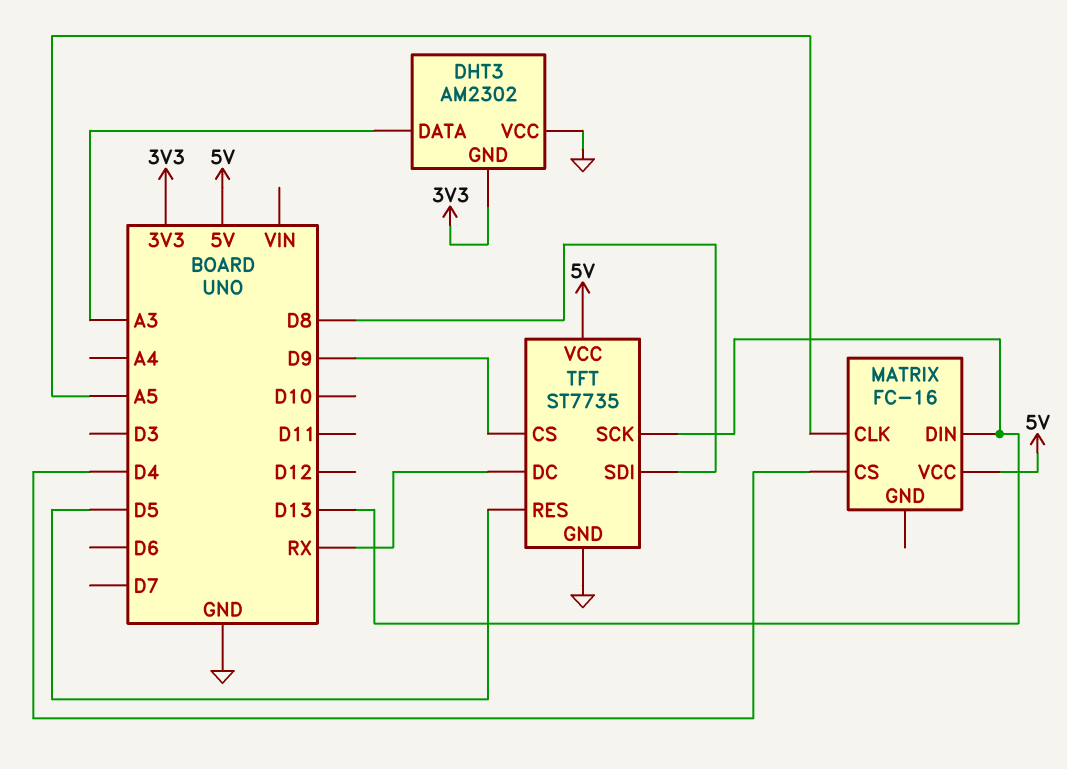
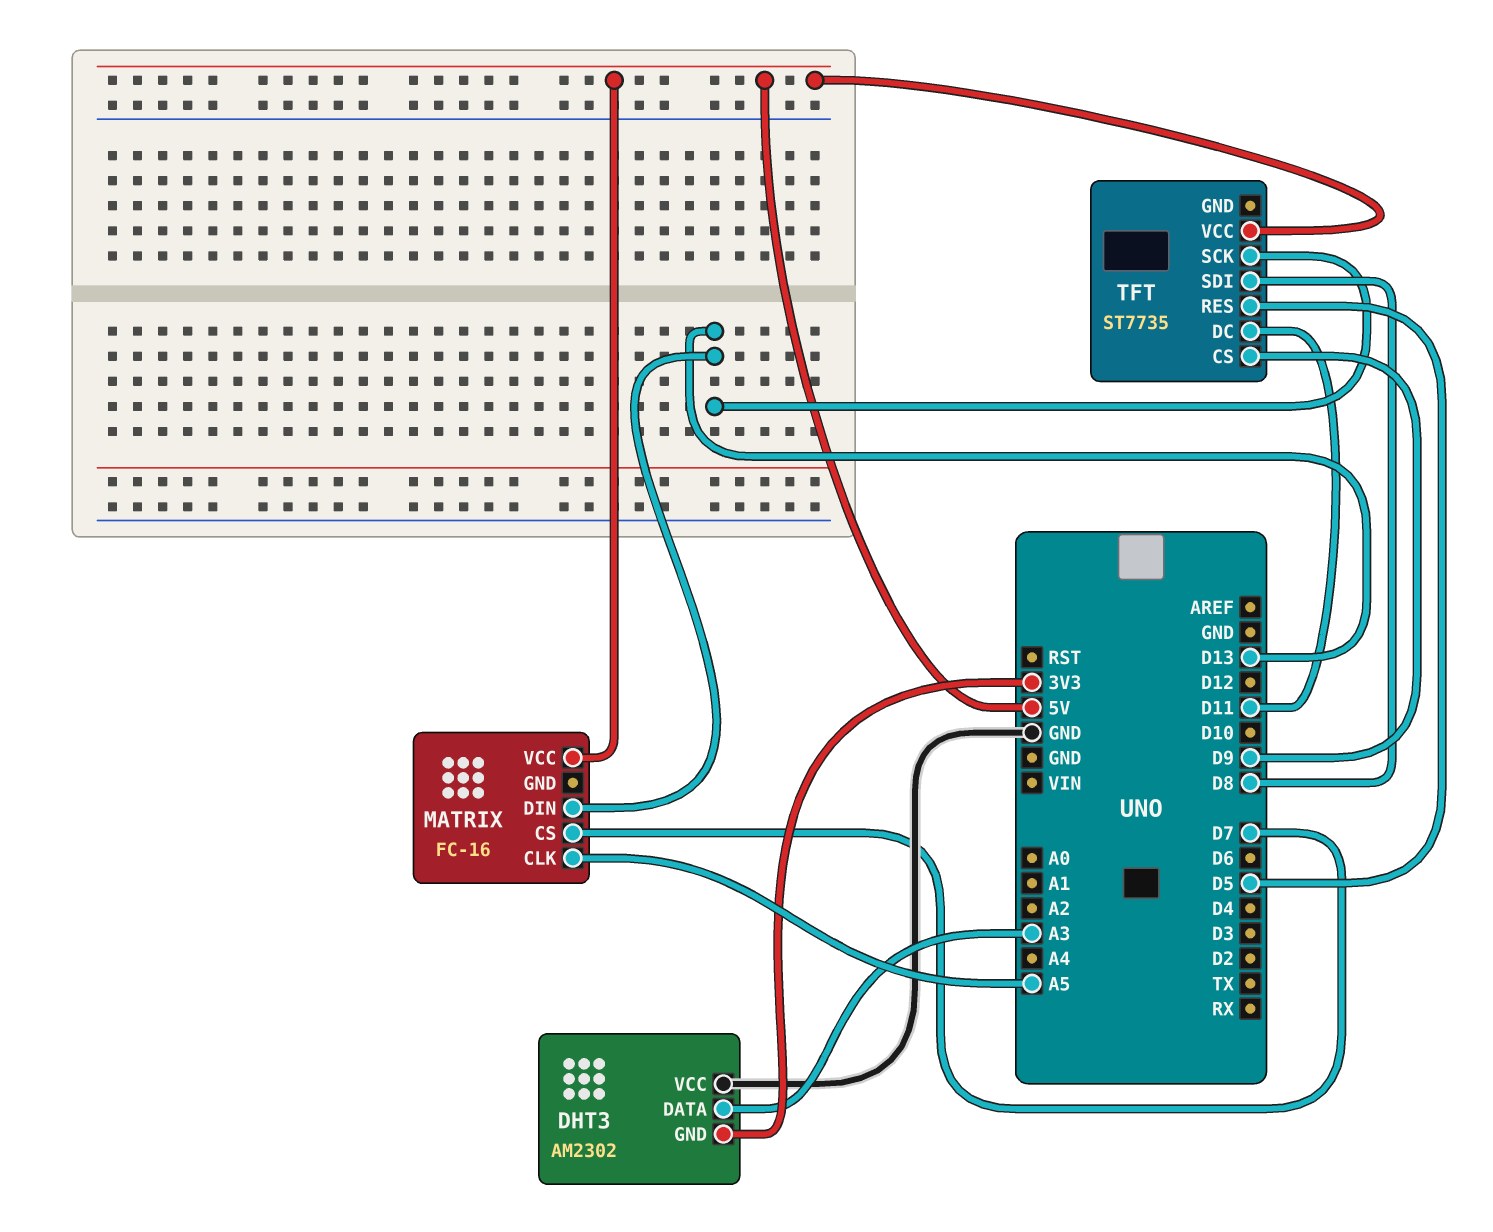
MATRIX pin CS: D4 -> D7
TFT pin DC: RX -> D11
TFT pin GND: GND -> none

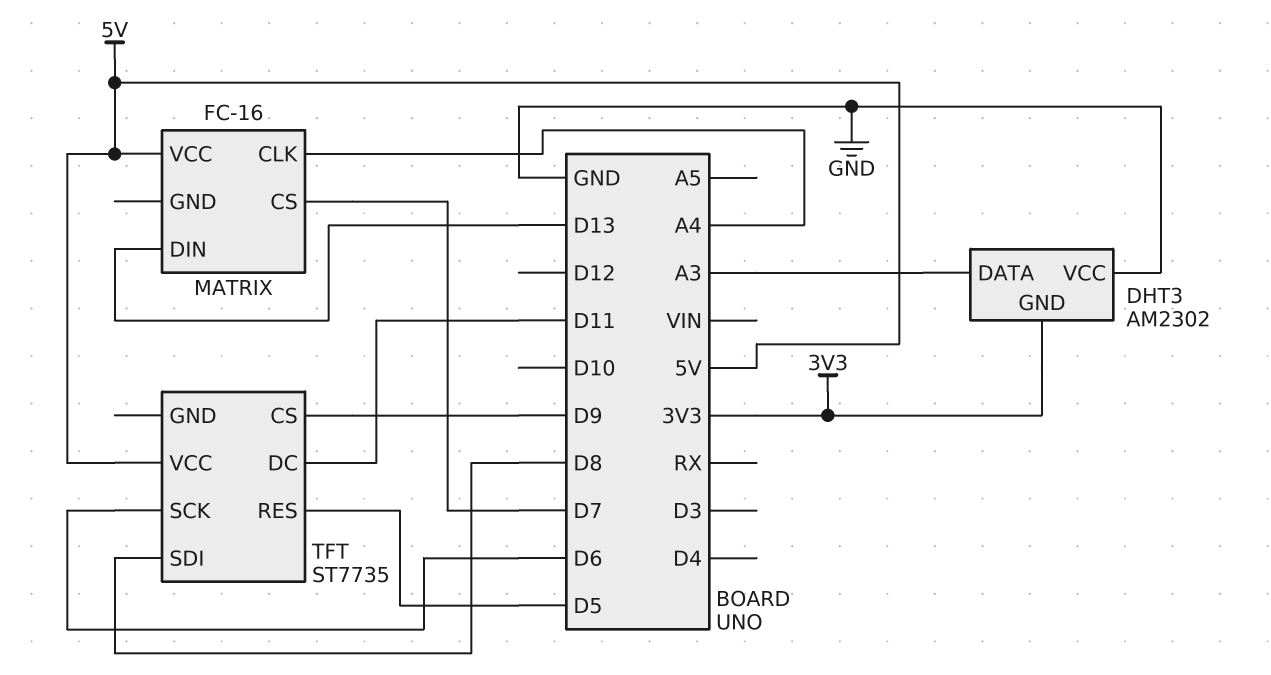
MATRIX pin CLK: A5 -> A4
TFT pin SCK: D13 -> D6

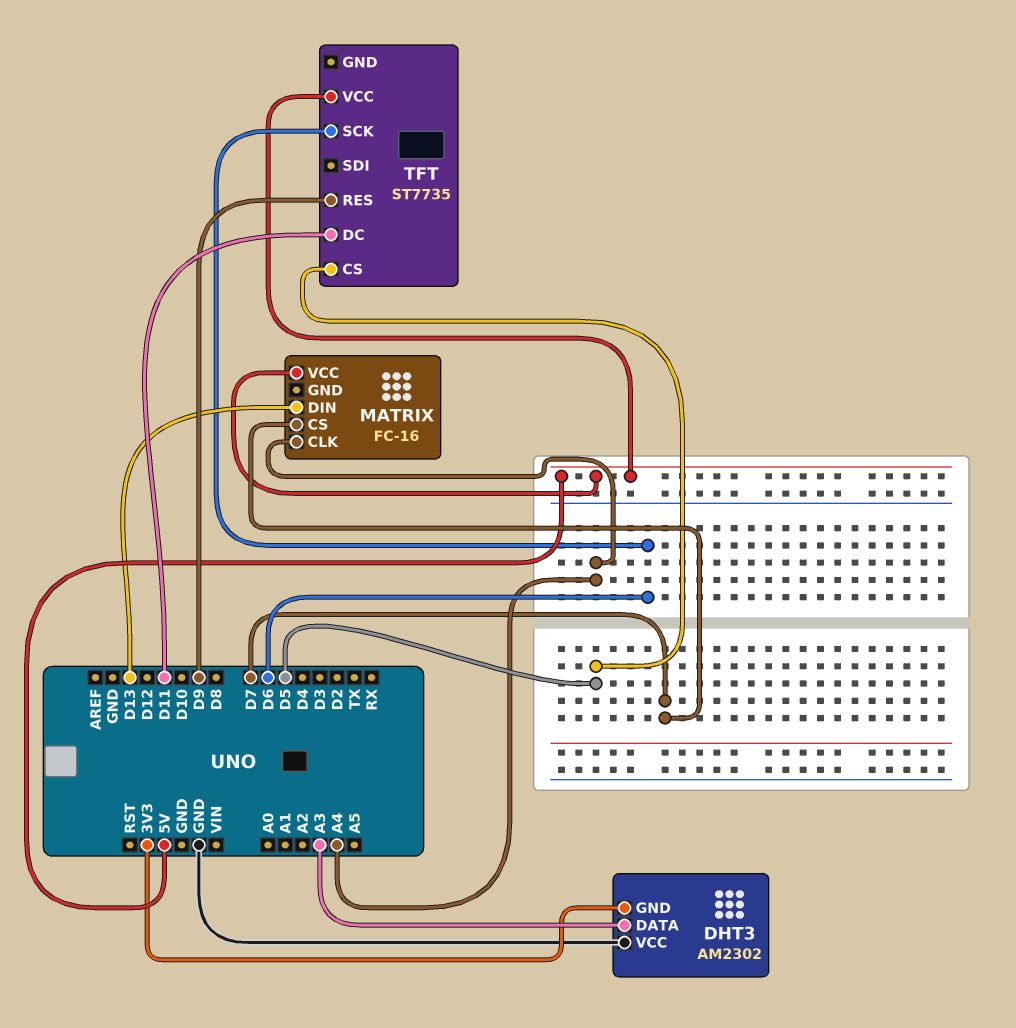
TFT pin CS: D9 -> D5
TFT pin RES: D5 -> D9
TFT pin SDI: D8 -> none

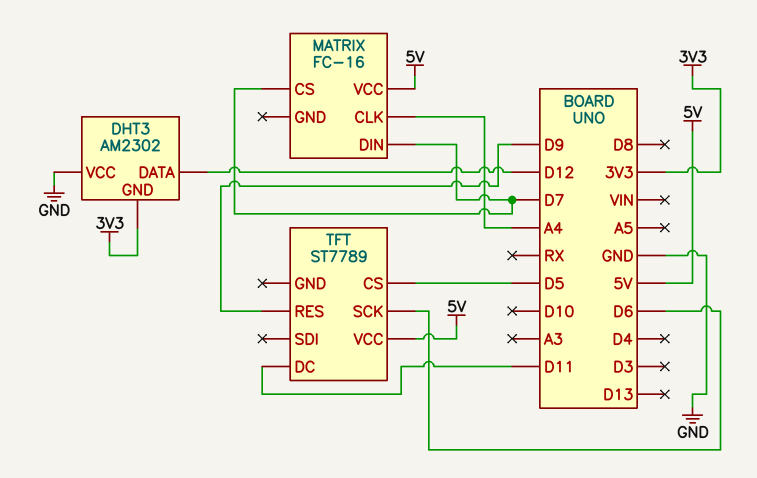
DHT3 pin DATA: A3 -> D12
MATRIX pin DIN: D13 -> D7
TFT: ST7735 -> ST7789

